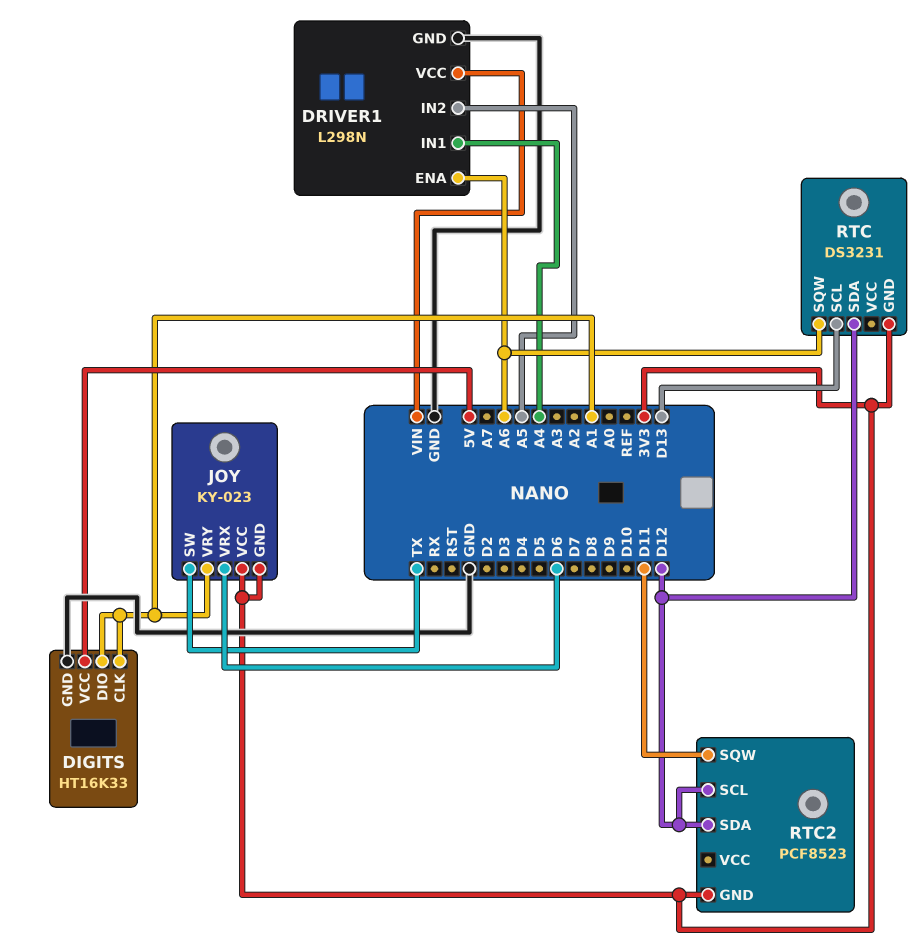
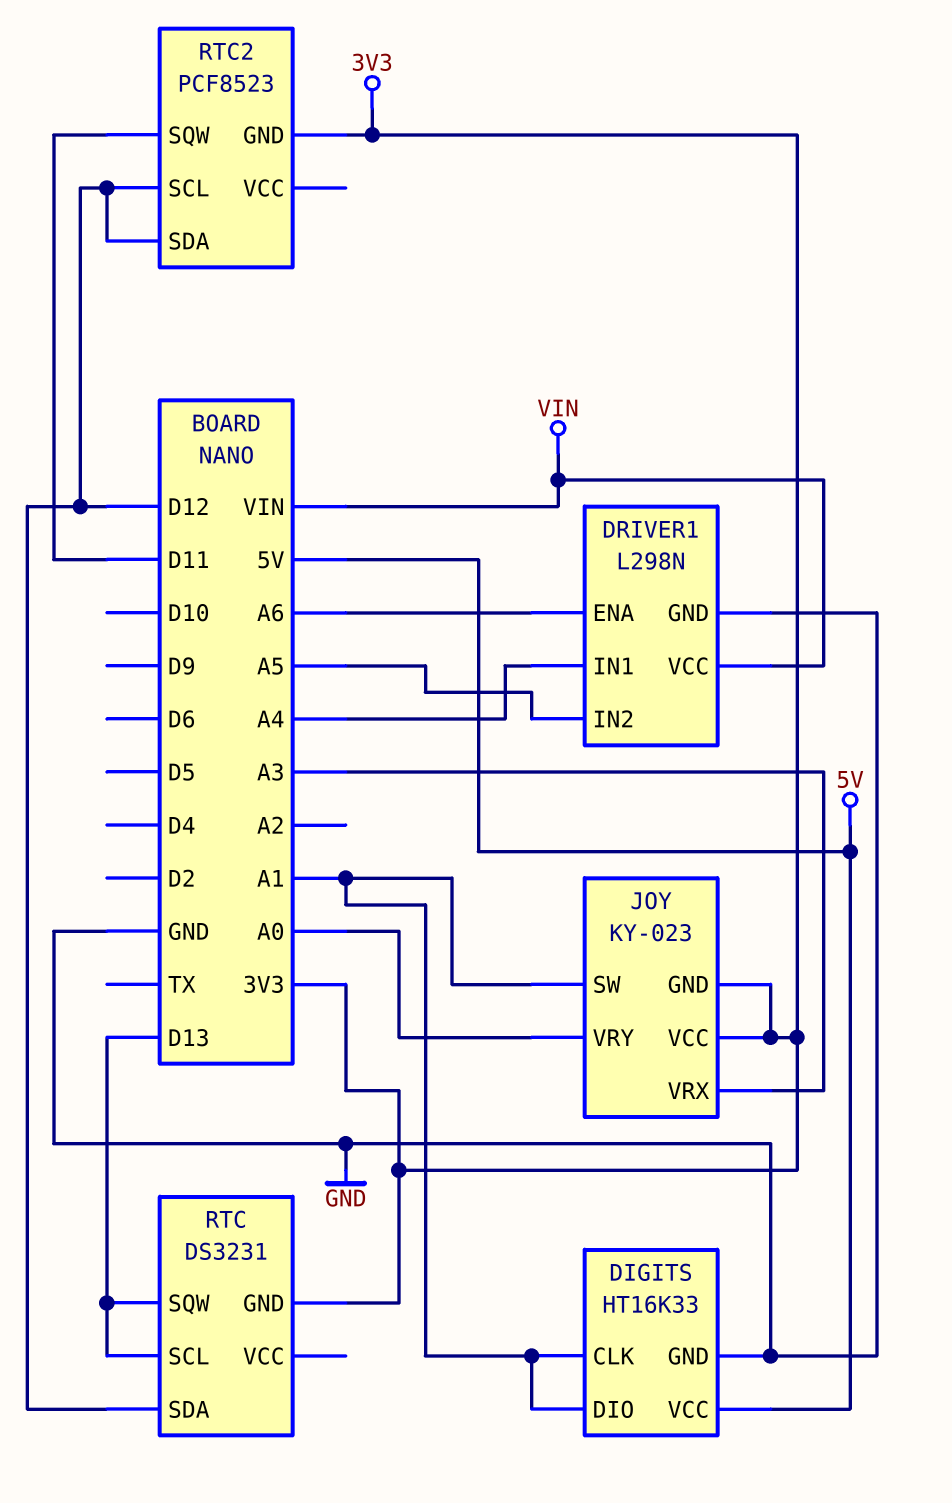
JOY pin SW: TX -> A1
JOY pin VRX: D6 -> A3
JOY pin VRY: A1 -> A0
RTC pin SQW: A6 -> D13

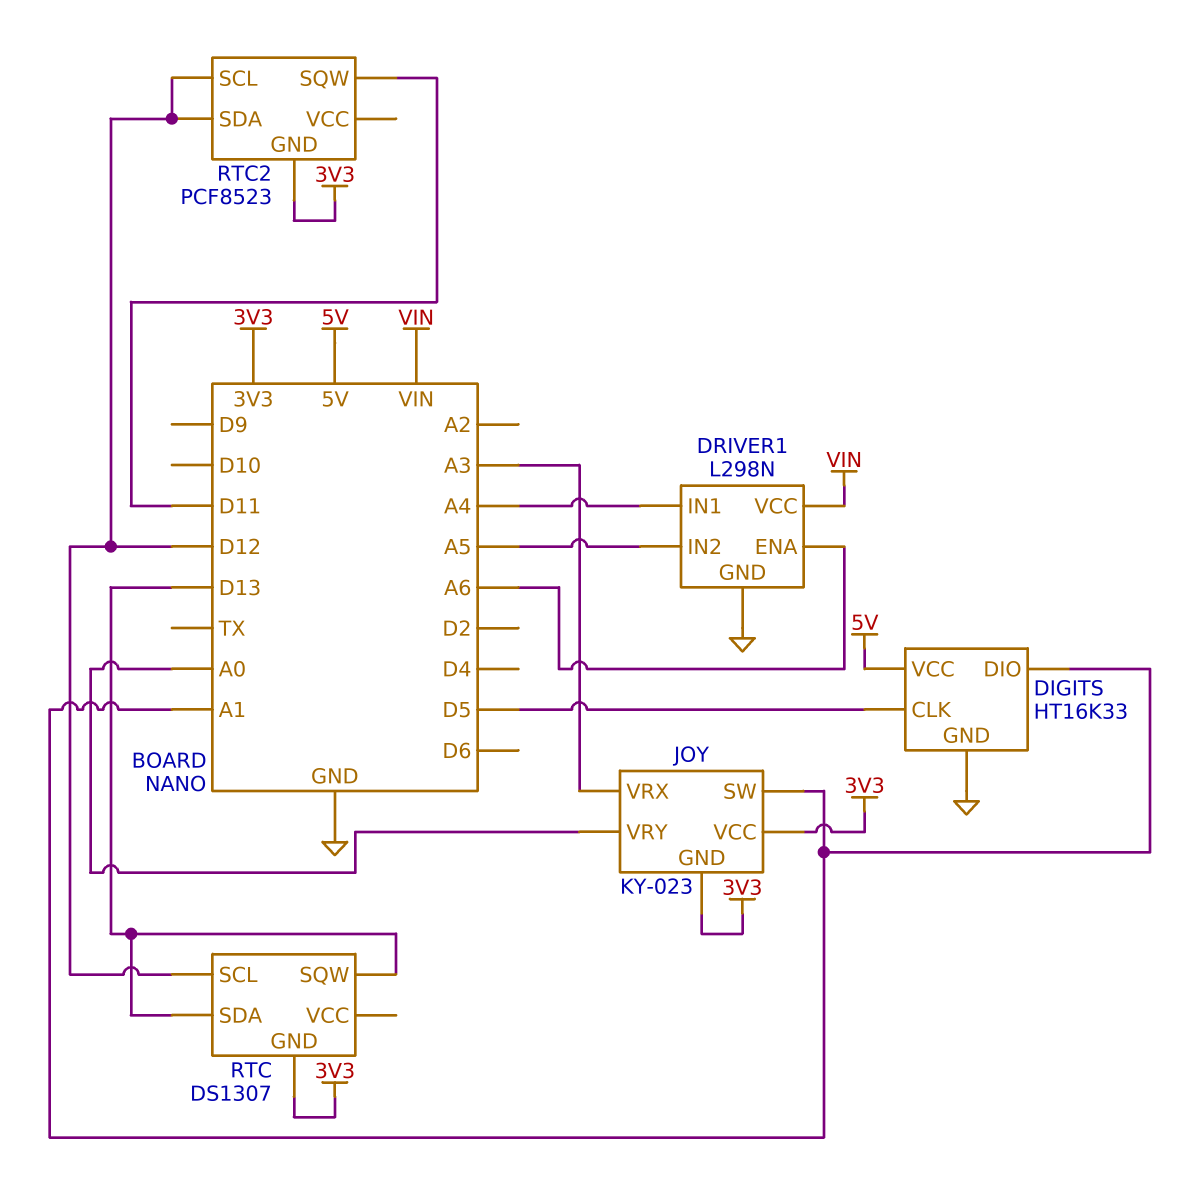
DIGITS pin CLK: A1 -> D5
RTC: DS3231 -> DS1307
RTC pin SCL: D13 -> D12
RTC pin SDA: D12 -> D13

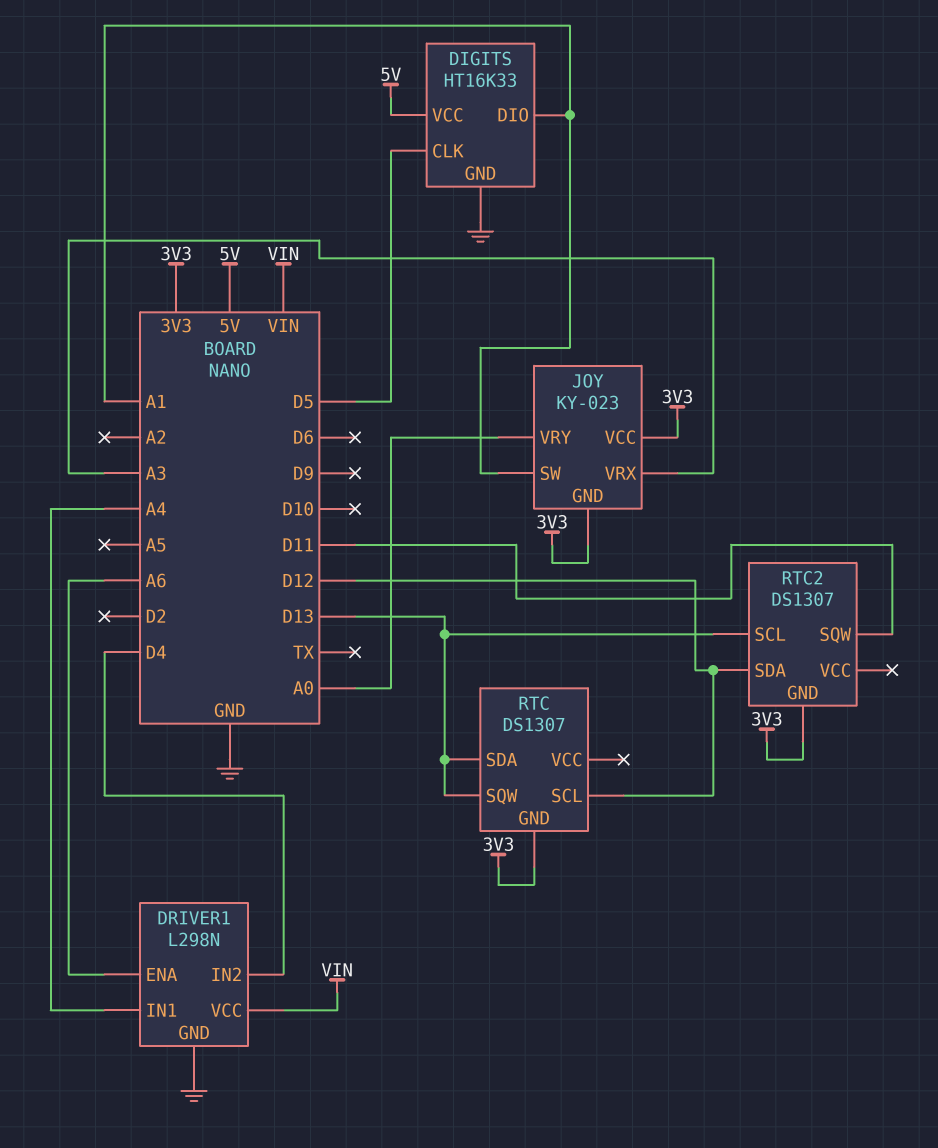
DRIVER1 pin IN2: A5 -> D4
RTC2: PCF8523 -> DS1307
RTC2 pin SCL: D12 -> D13

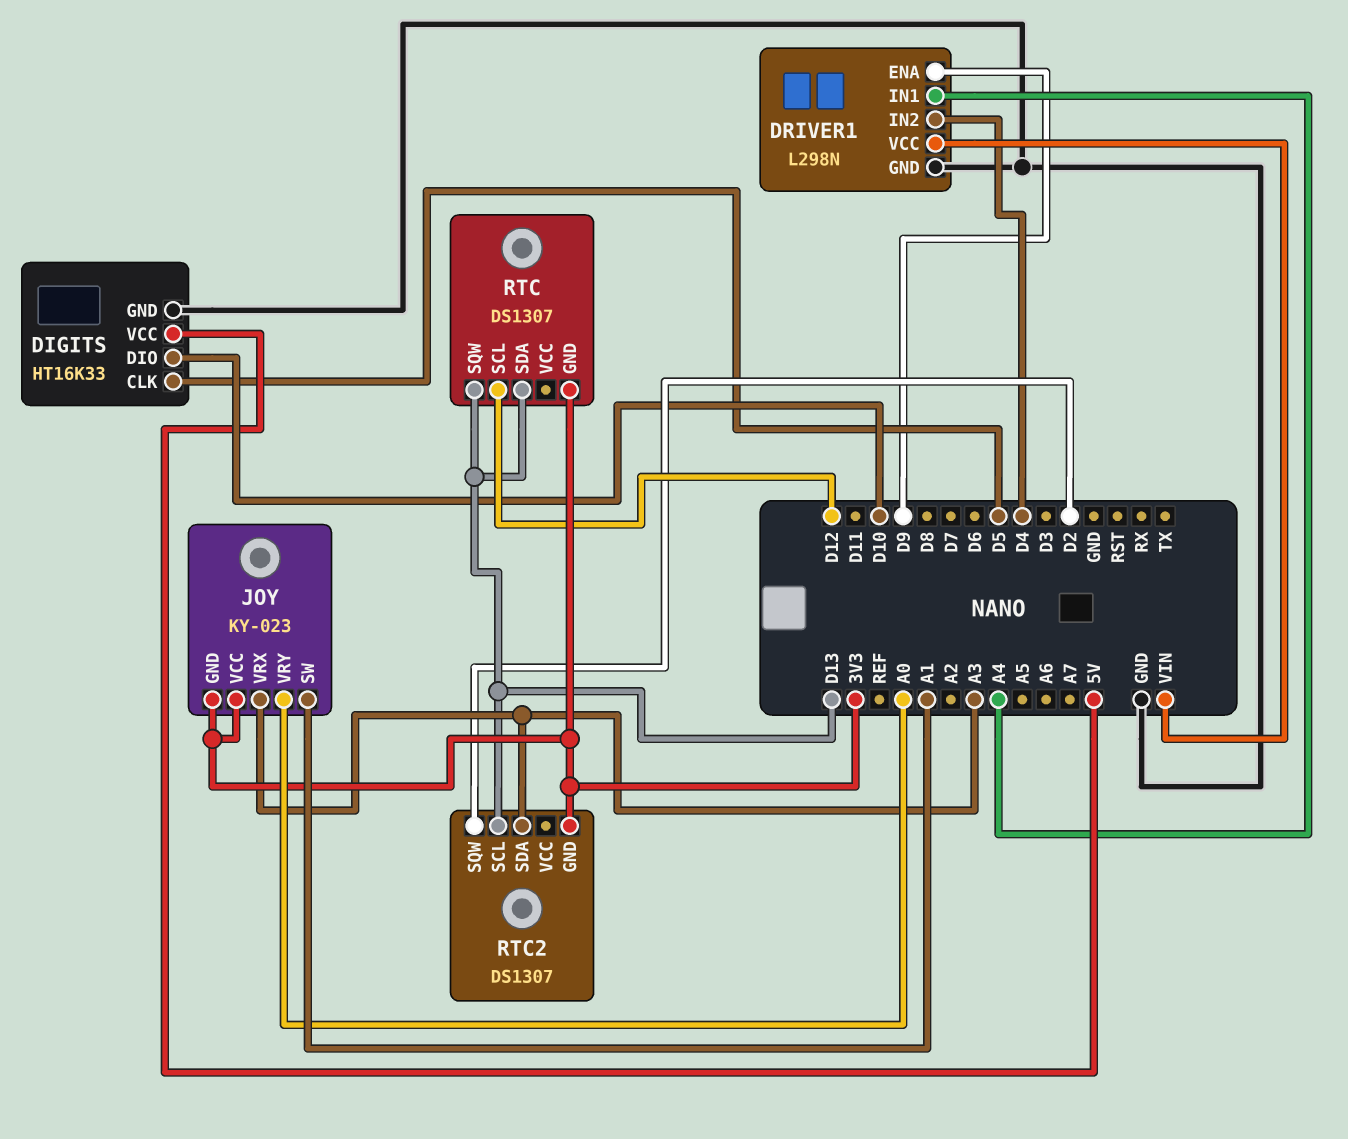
DIGITS pin DIO: A1 -> D10
DRIVER1 pin ENA: A6 -> D9
RTC2 pin SDA: D12 -> A3
RTC2 pin SQW: D11 -> D2

